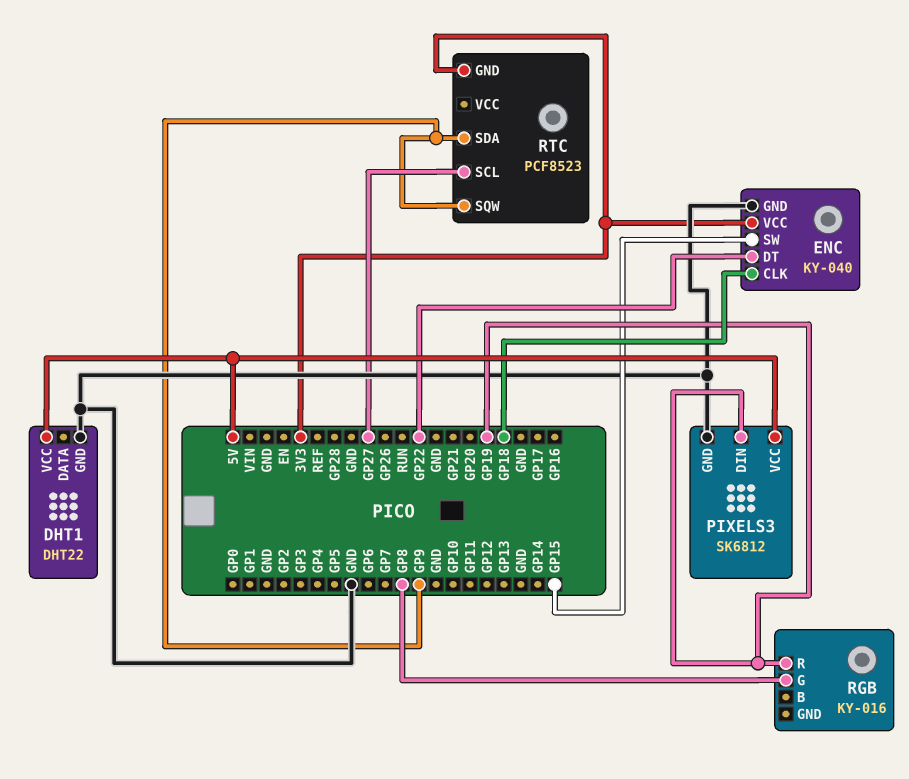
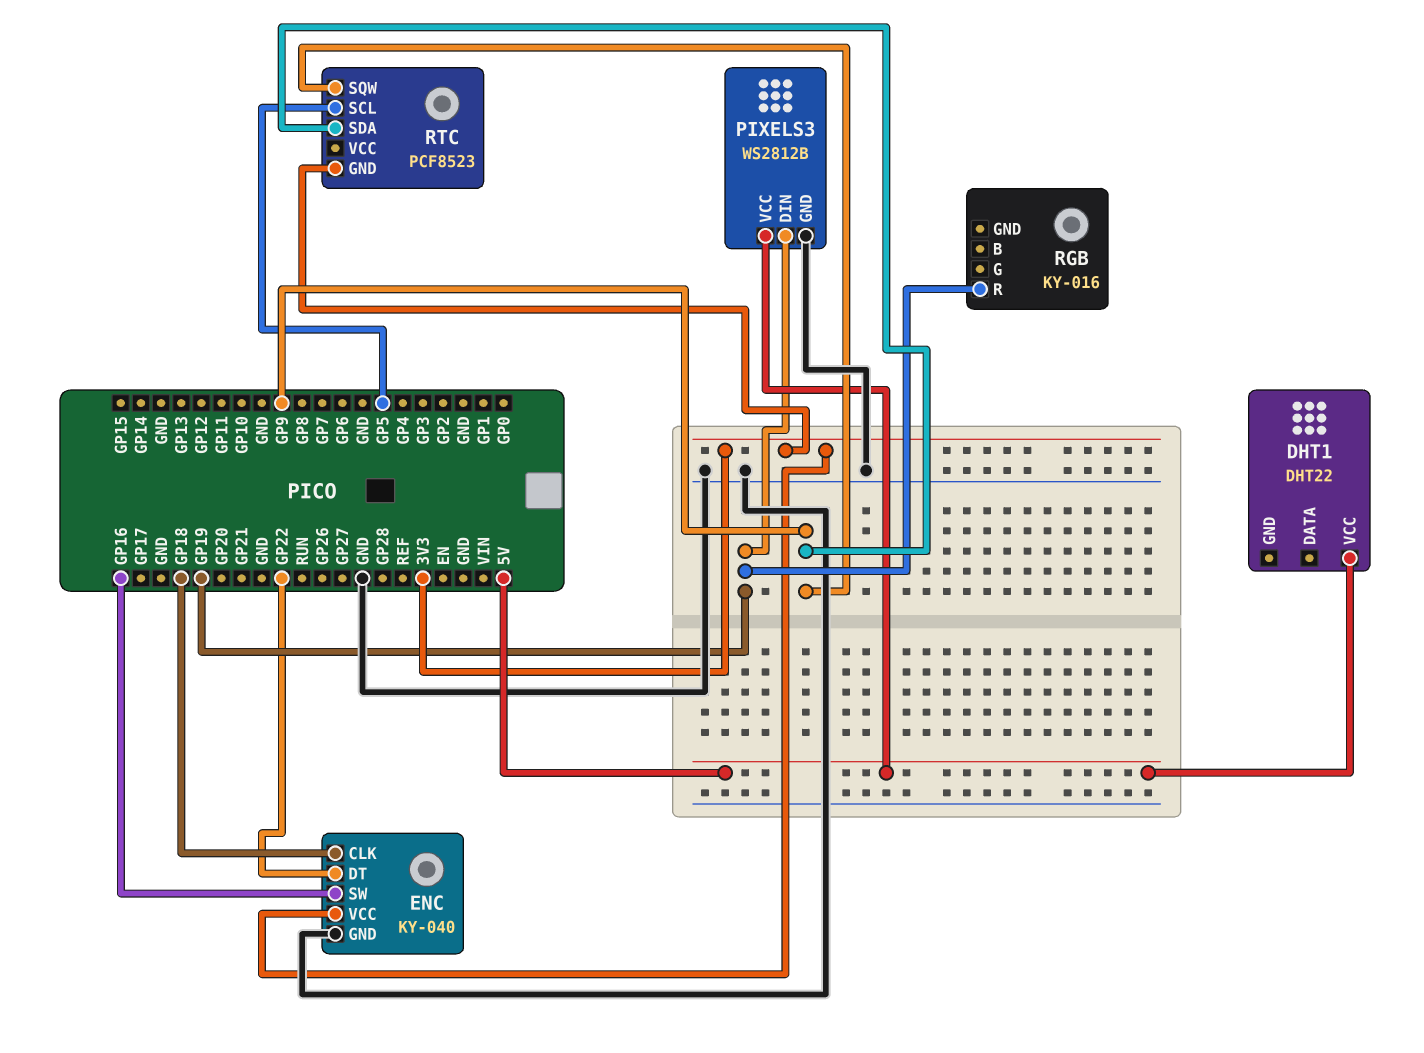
DHT1 pin GND: GND -> none
ENC pin SW: GP15 -> GP16
PIXELS3: SK6812 -> WS2812B
RGB pin G: GP8 -> none
RTC pin SCL: GP27 -> GP5

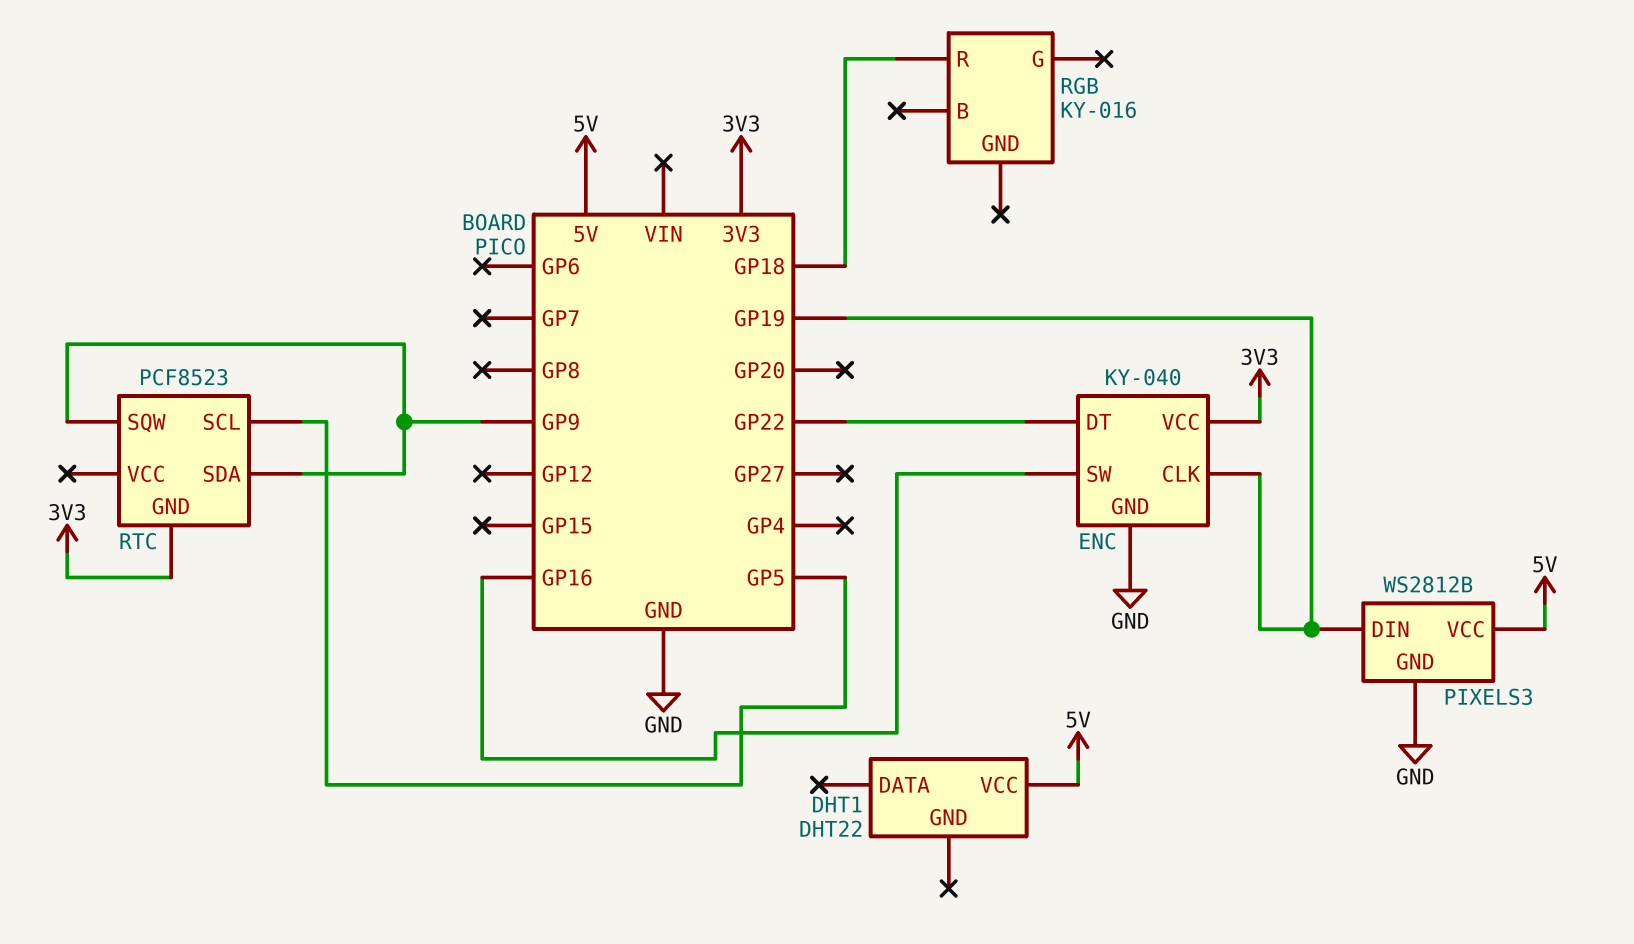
ENC pin CLK: GP18 -> GP19
RGB pin R: GP19 -> GP18

